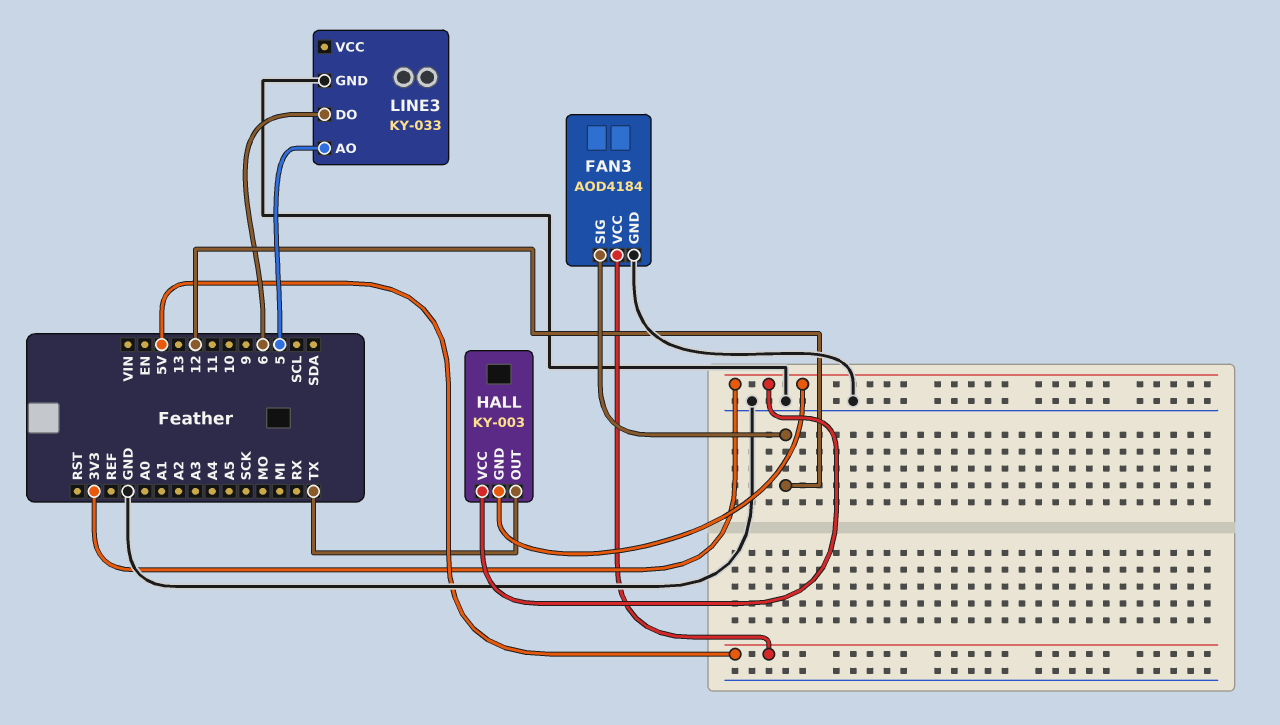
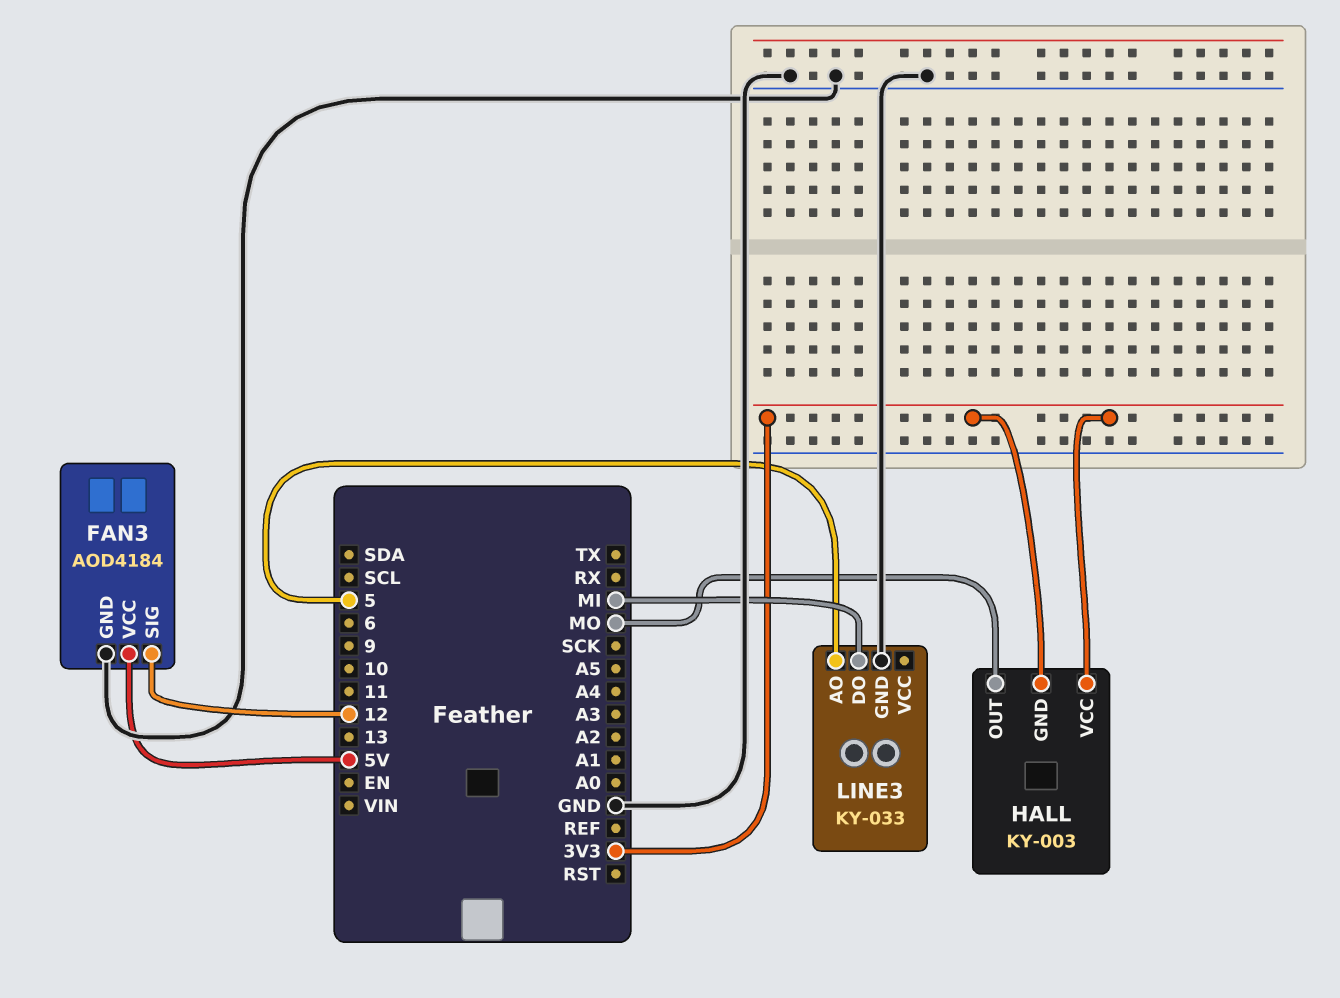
HALL pin OUT: TX -> MO
LINE3 pin DO: 6 -> MI

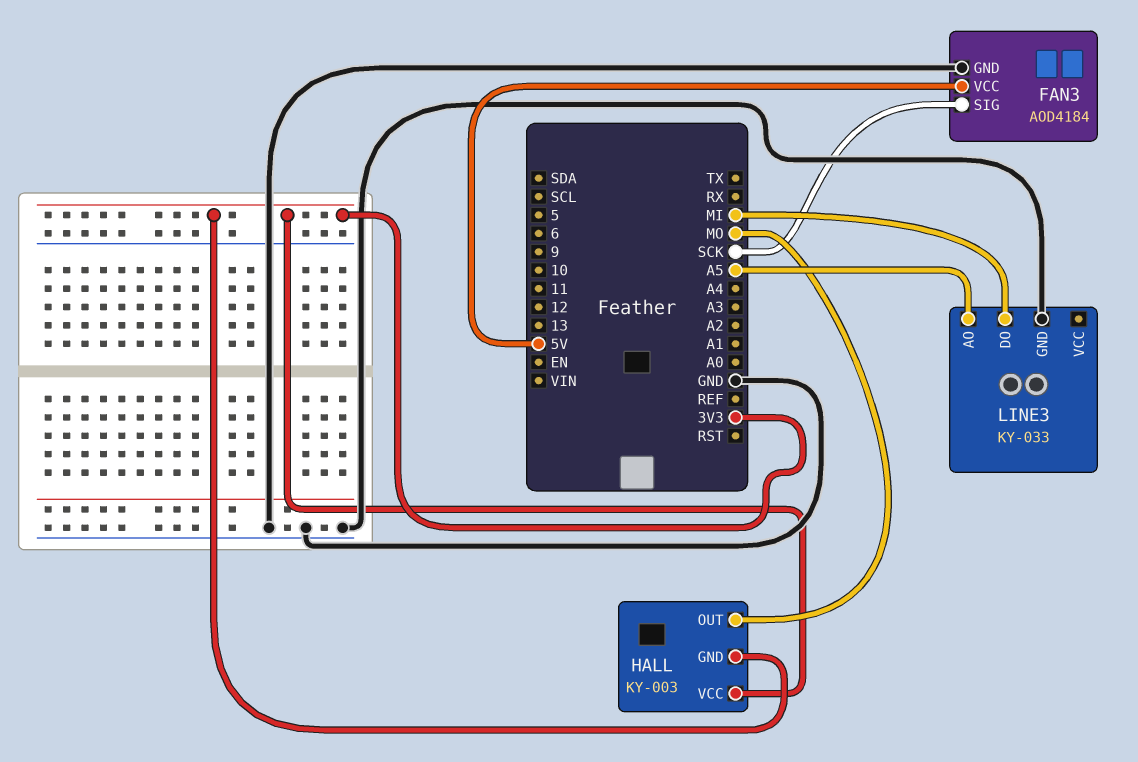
FAN3 pin SIG: 12 -> SCK
LINE3 pin AO: 5 -> A5

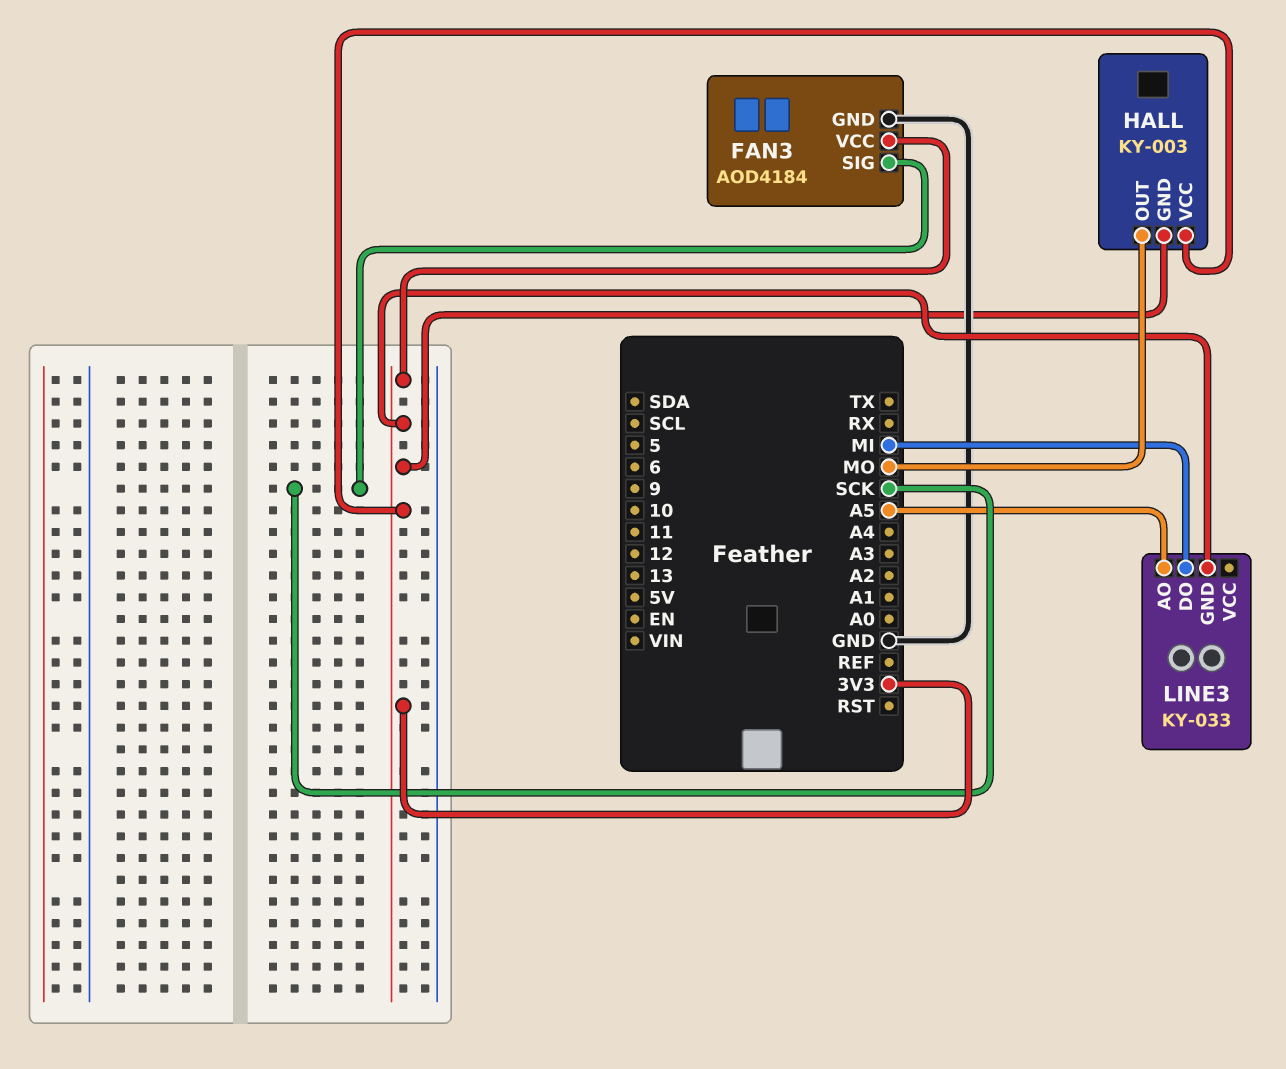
FAN3 pin VCC: 5V -> 3V3
LINE3 pin GND: GND -> 3V3

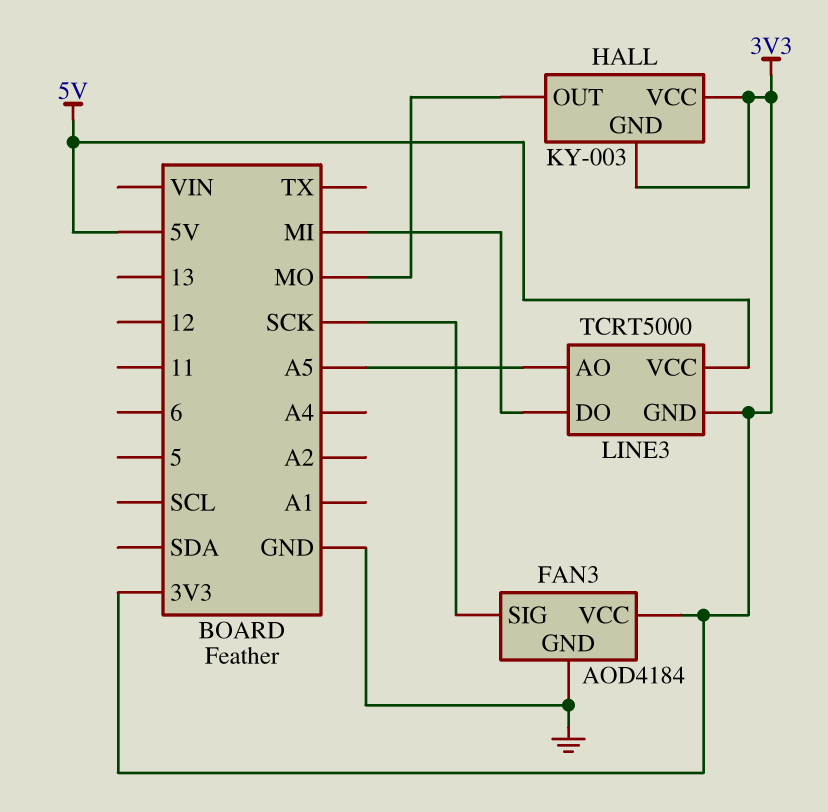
LINE3: KY-033 -> TCRT5000
LINE3 pin VCC: none -> 5V

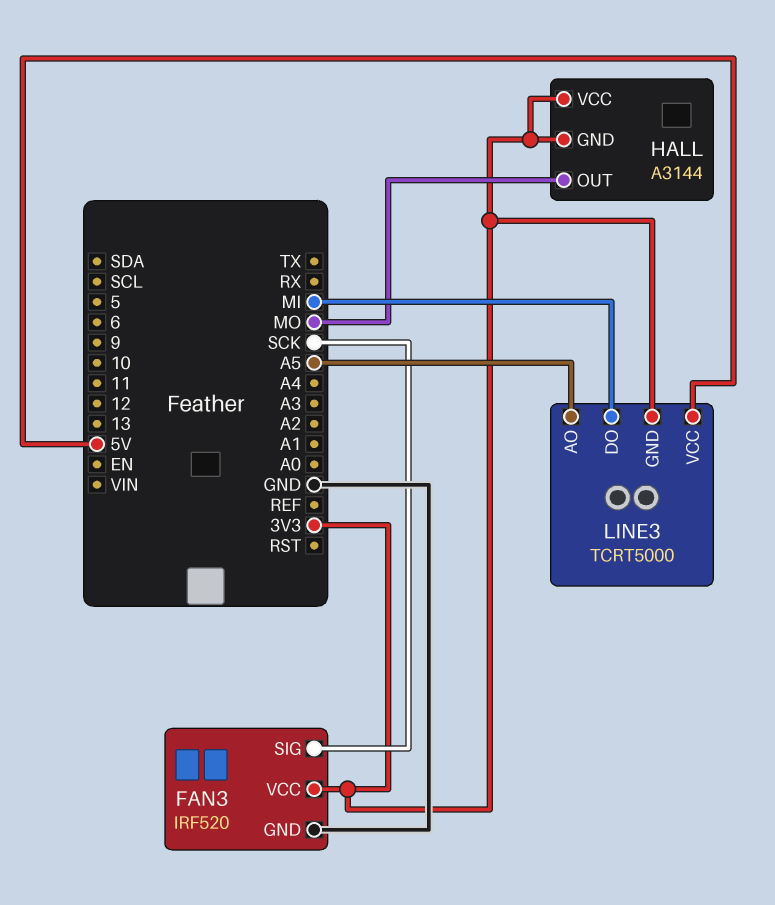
FAN3: AOD4184 -> IRF520
HALL: KY-003 -> A3144

